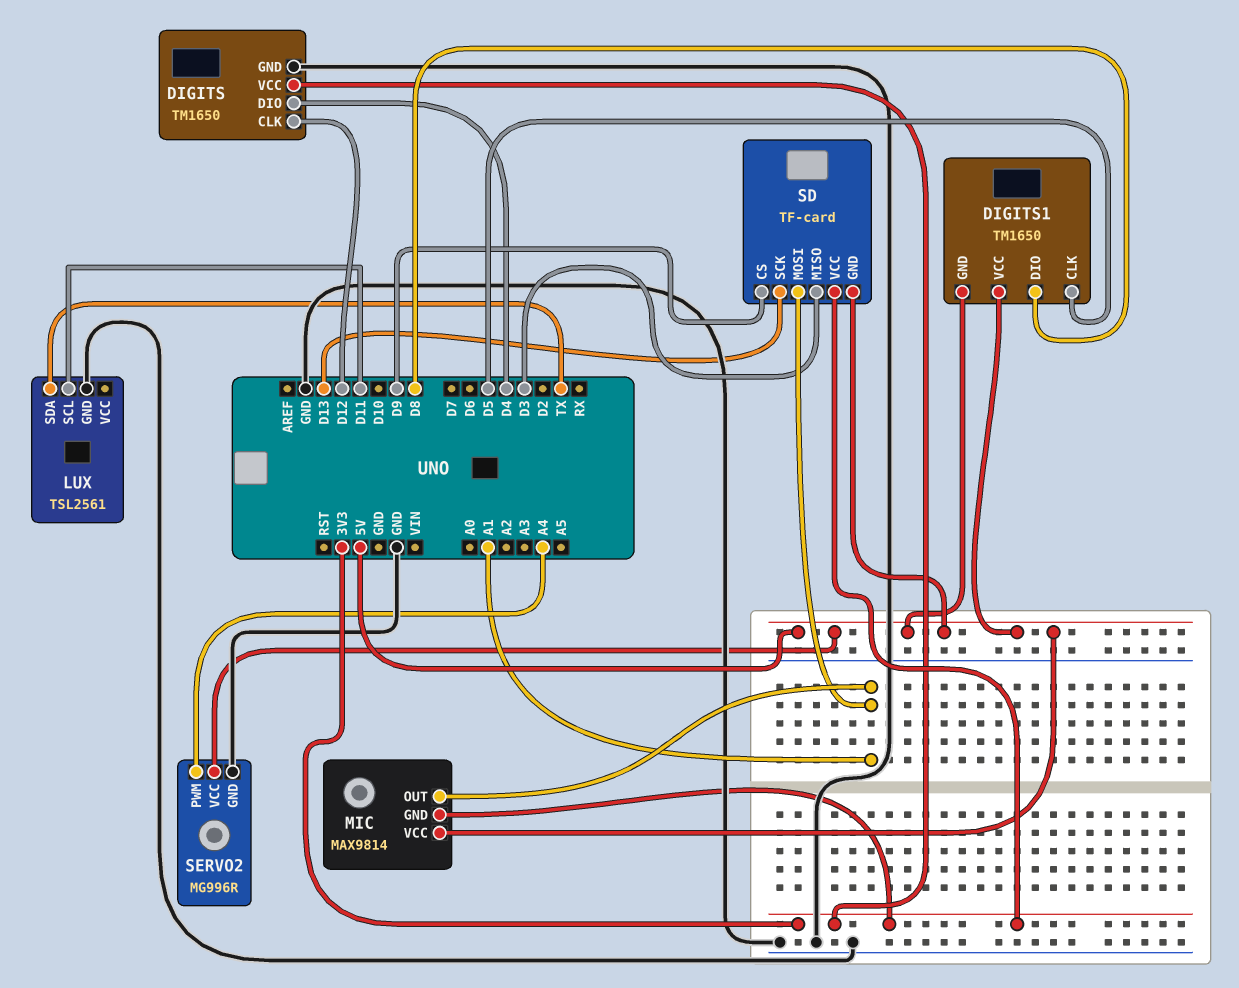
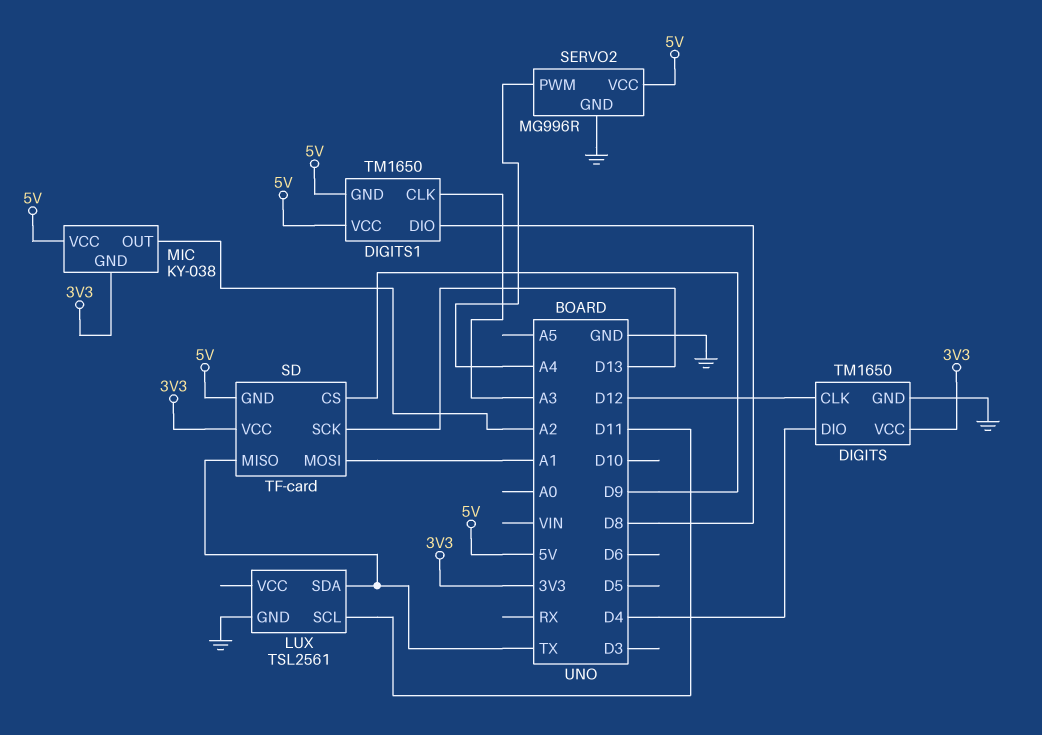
DIGITS1 pin CLK: D5 -> A3
MIC: MAX9814 -> KY-038
MIC pin OUT: A1 -> A2
SD pin MISO: D3 -> TX

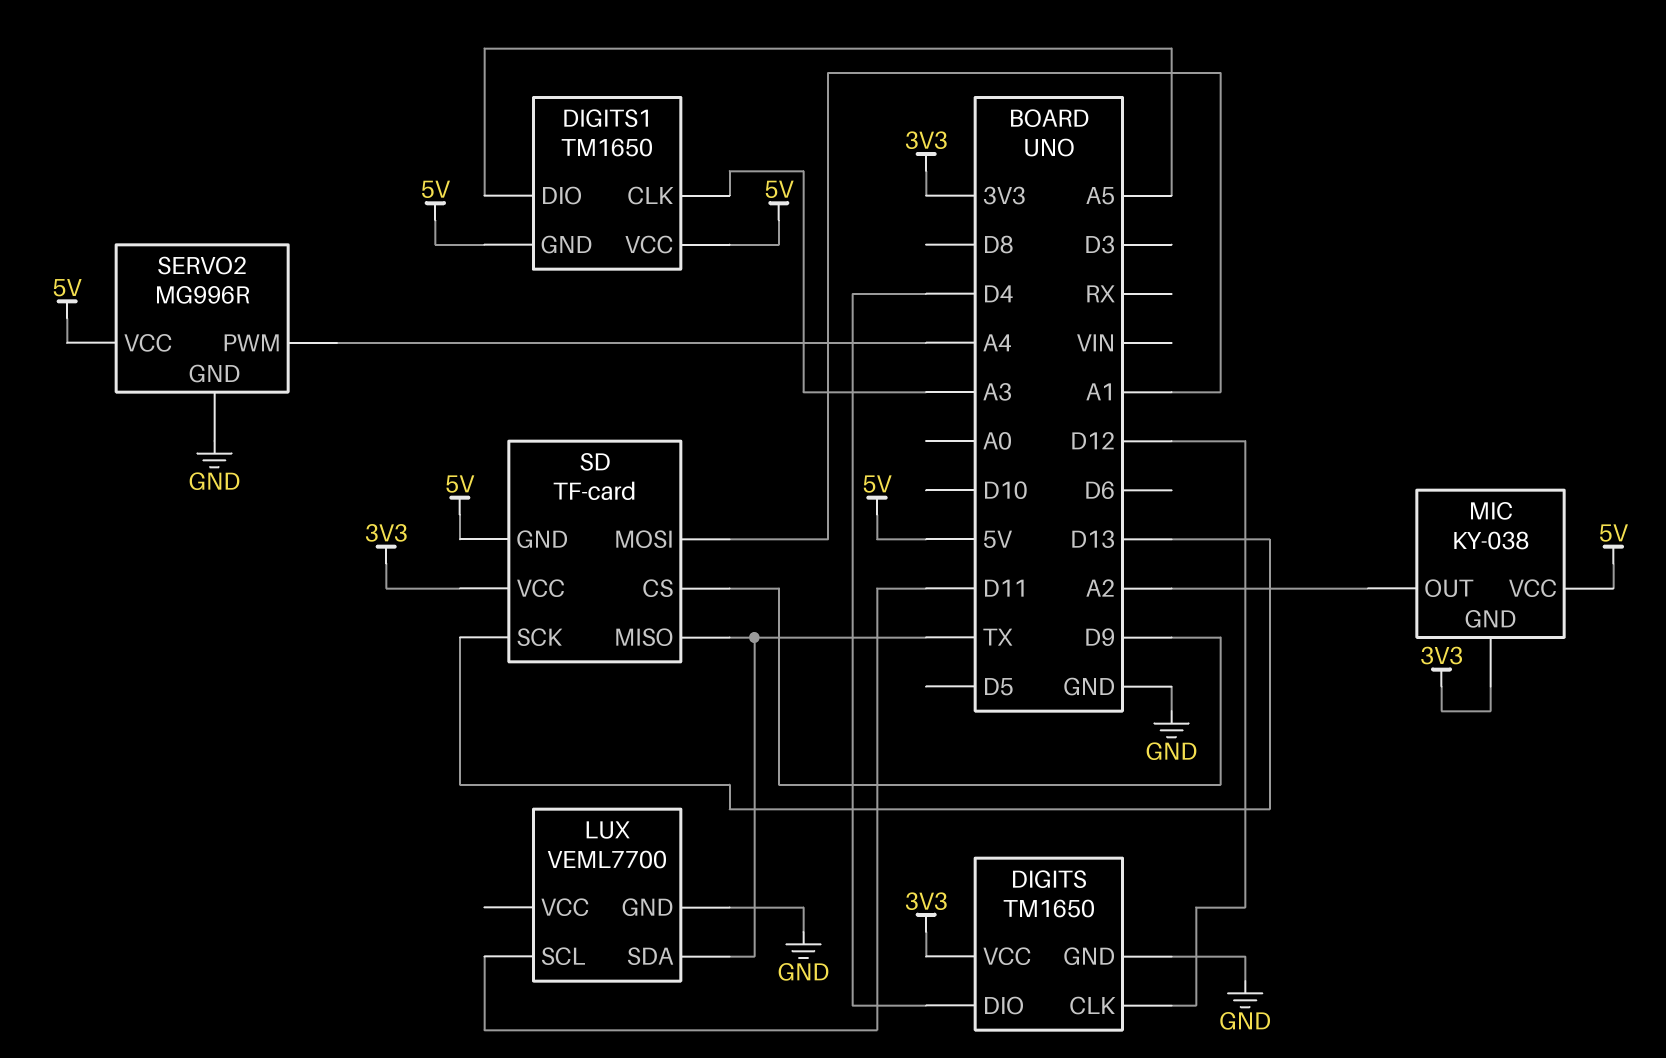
DIGITS1 pin DIO: D8 -> A5
LUX: TSL2561 -> VEML7700

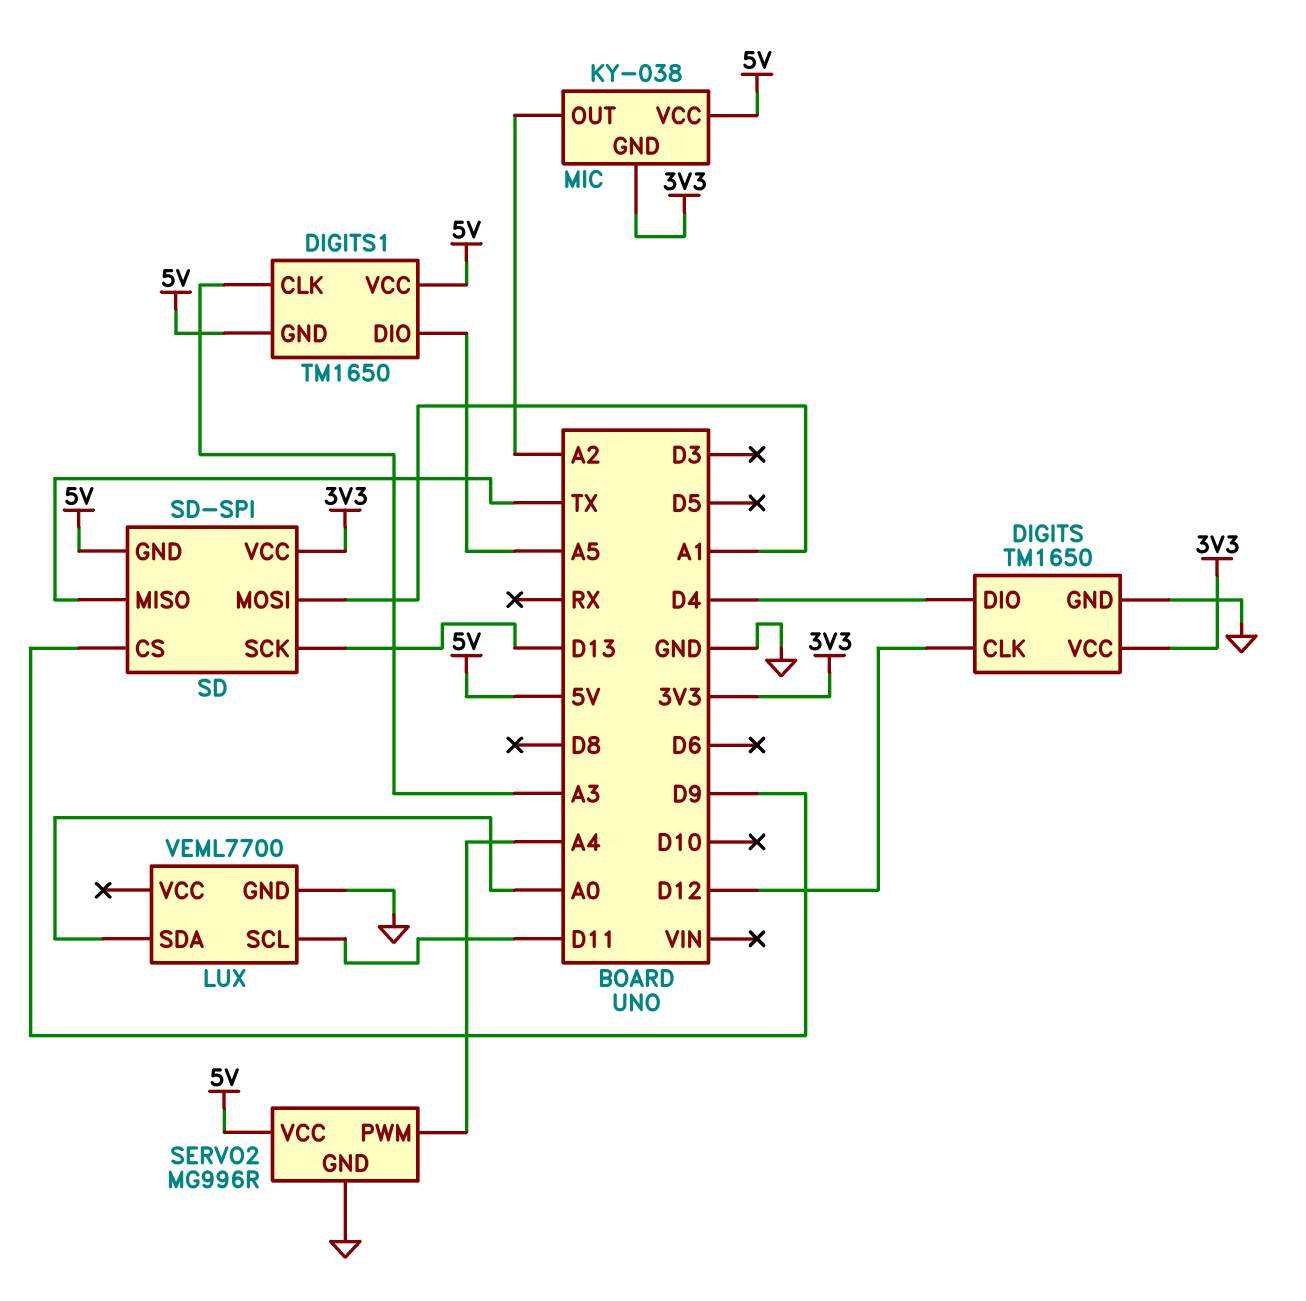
LUX pin SDA: TX -> A0
SD: TF-card -> SD-SPI

